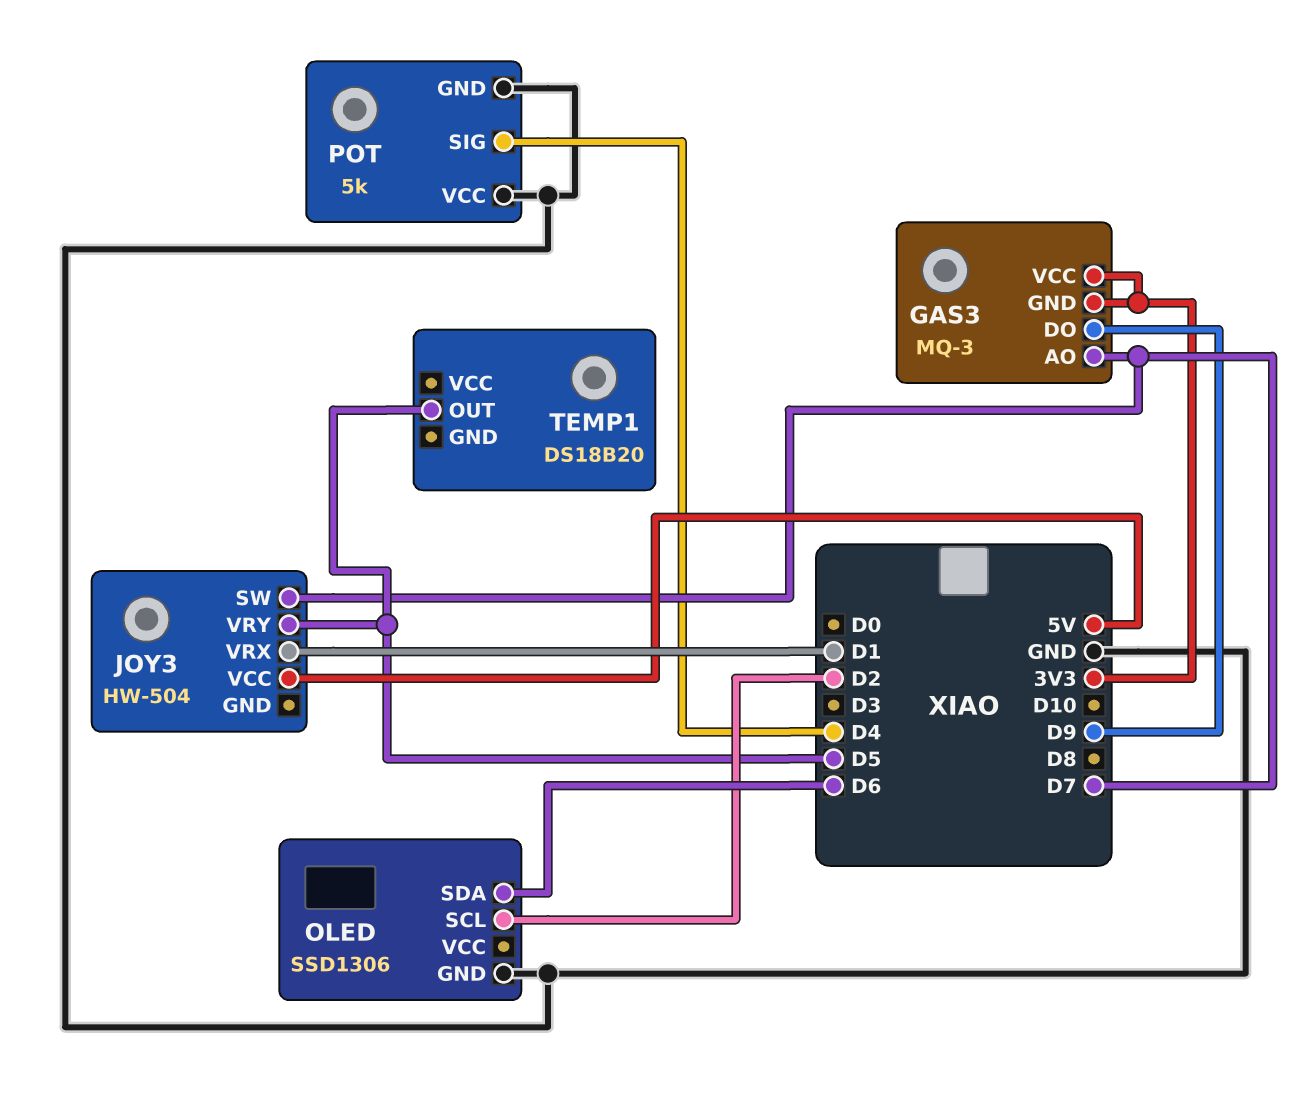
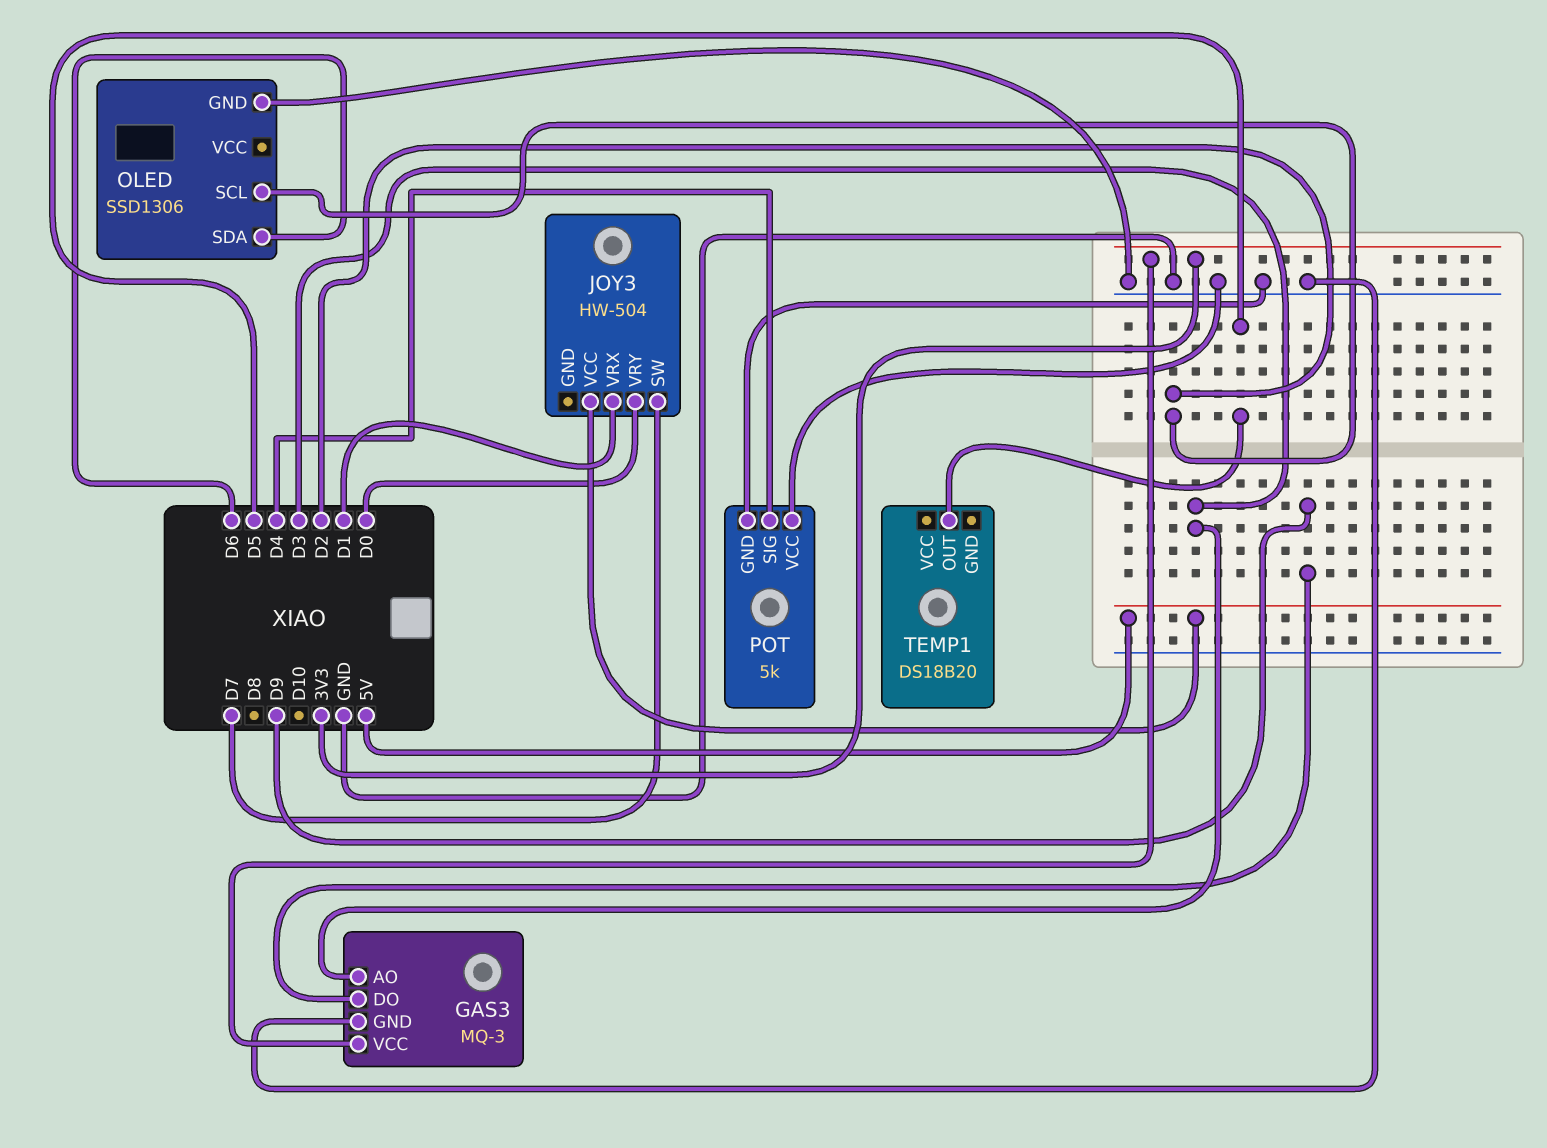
GAS3 pin AO: D7 -> D3
GAS3 pin GND: 3V3 -> GND
JOY3 pin VRY: D5 -> D0

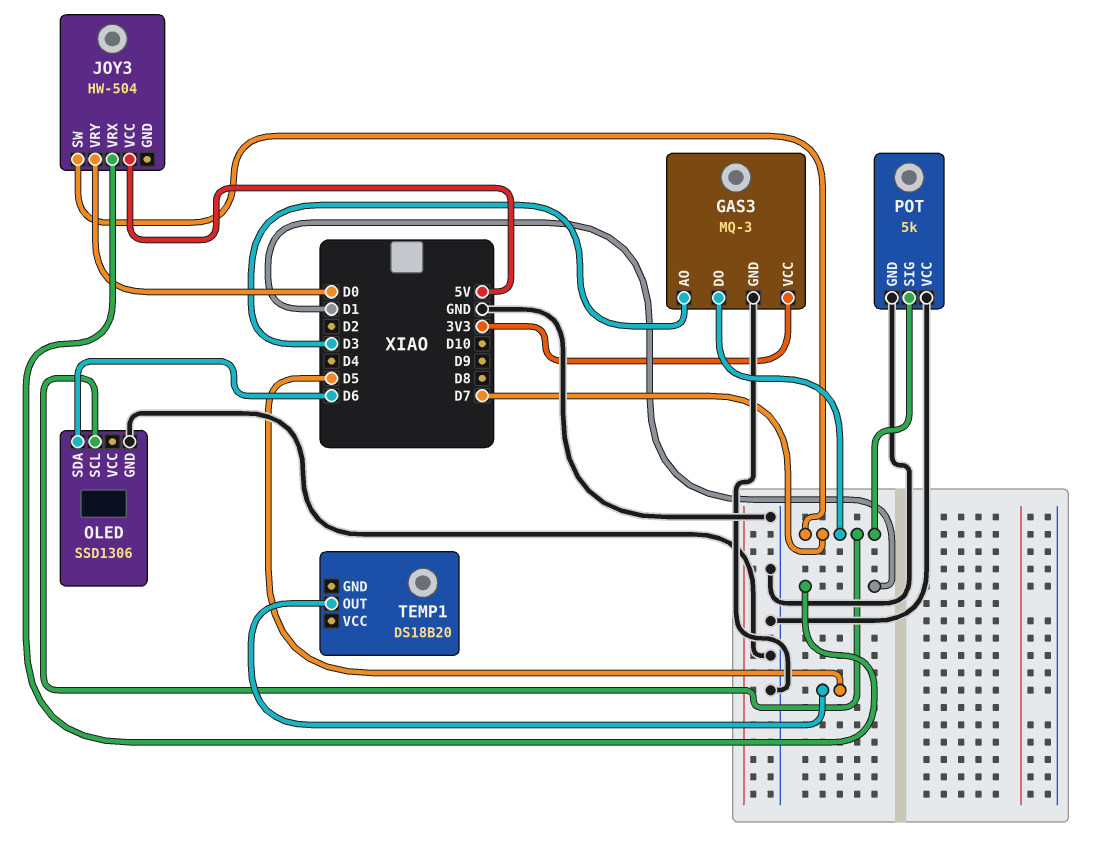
GAS3 pin DO: D9 -> D7
OLED pin SCL: D2 -> D7
POT pin SIG: D4 -> D7

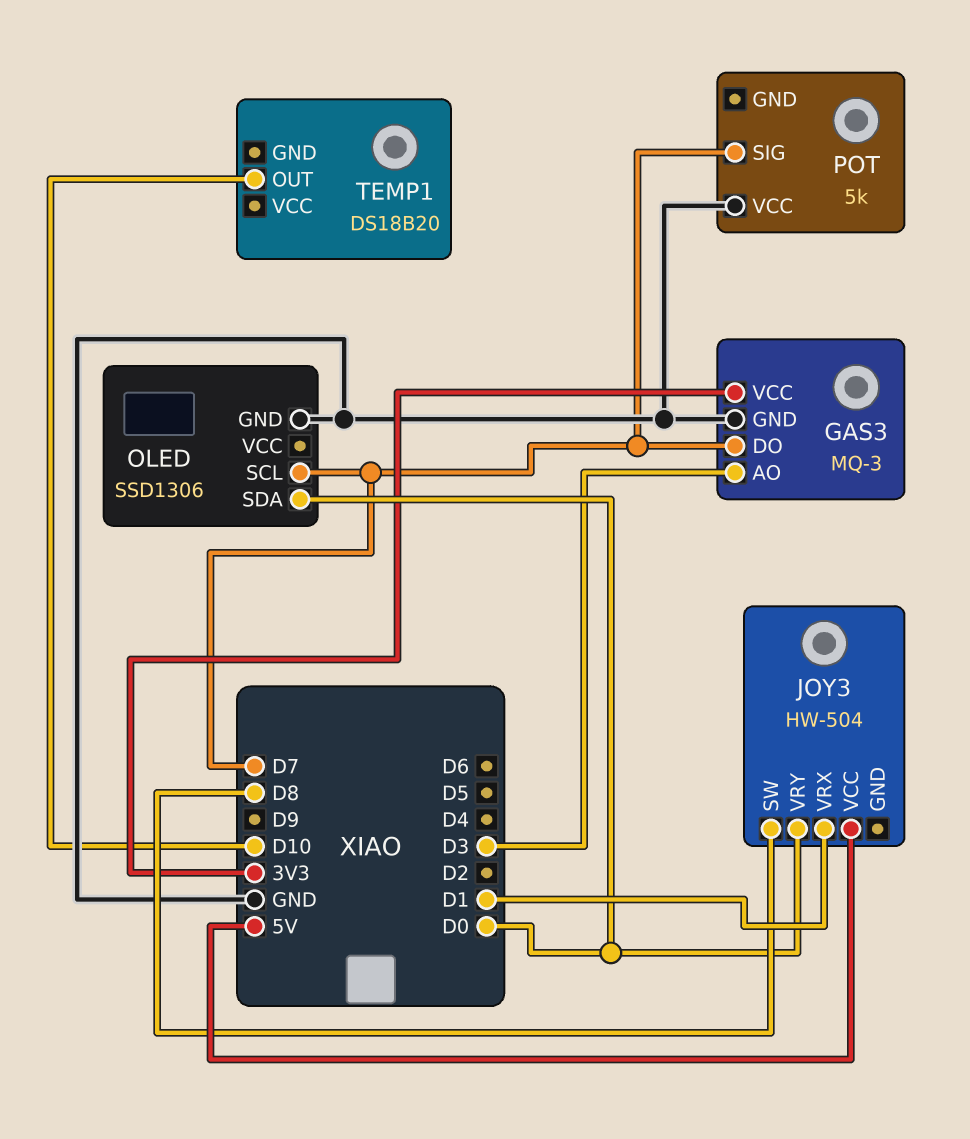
JOY3 pin SW: D7 -> D8
OLED pin SDA: D6 -> D0
POT pin GND: GND -> none
TEMP1 pin OUT: D5 -> D10

